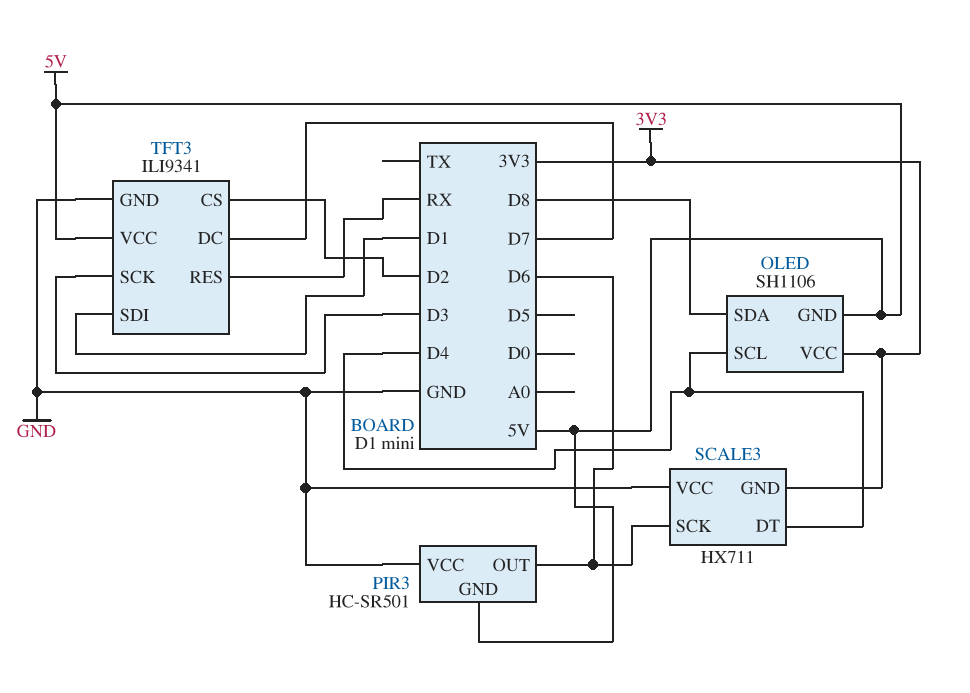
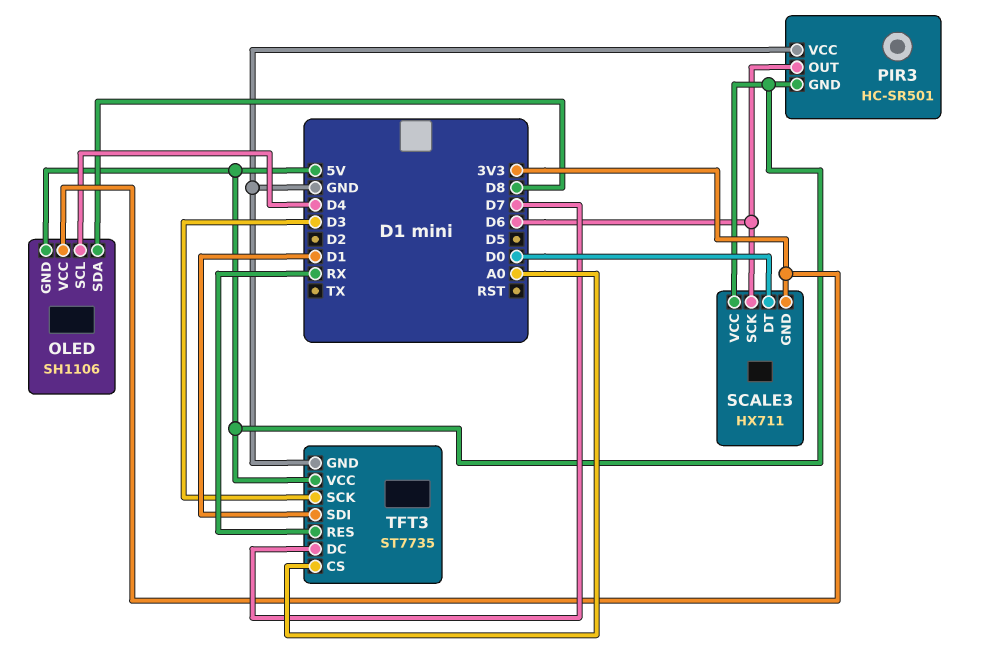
SCALE3 pin DT: D4 -> D0
SCALE3 pin VCC: GND -> 5V
TFT3: ILI9341 -> ST7735
TFT3 pin CS: D2 -> A0

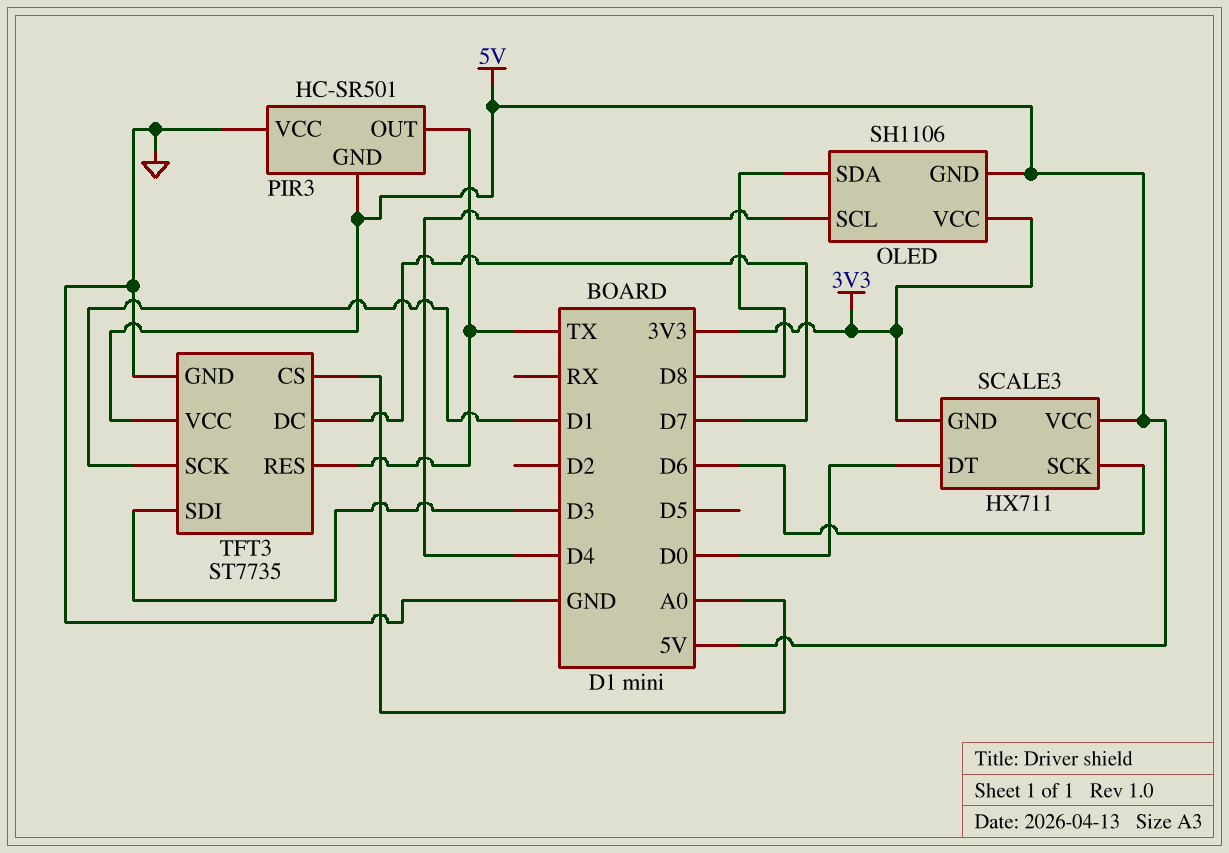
PIR3 pin OUT: D6 -> TX
TFT3 pin RES: RX -> TX
TFT3 pin SCK: D3 -> D1
TFT3 pin SDI: D1 -> D3

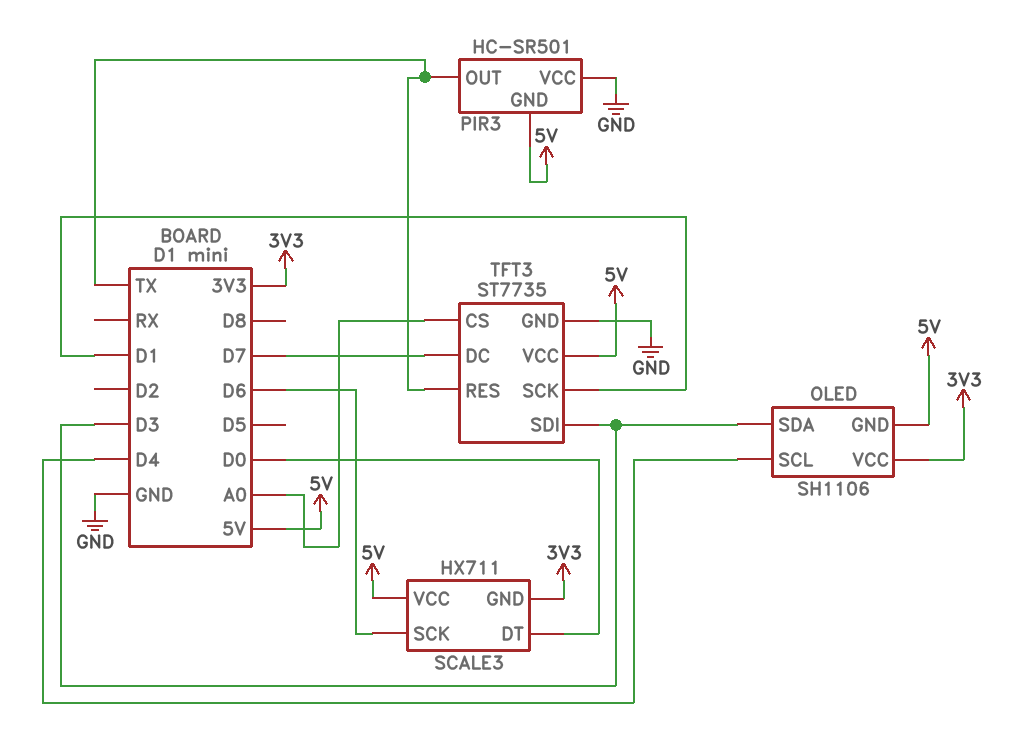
OLED pin SDA: D8 -> D3

